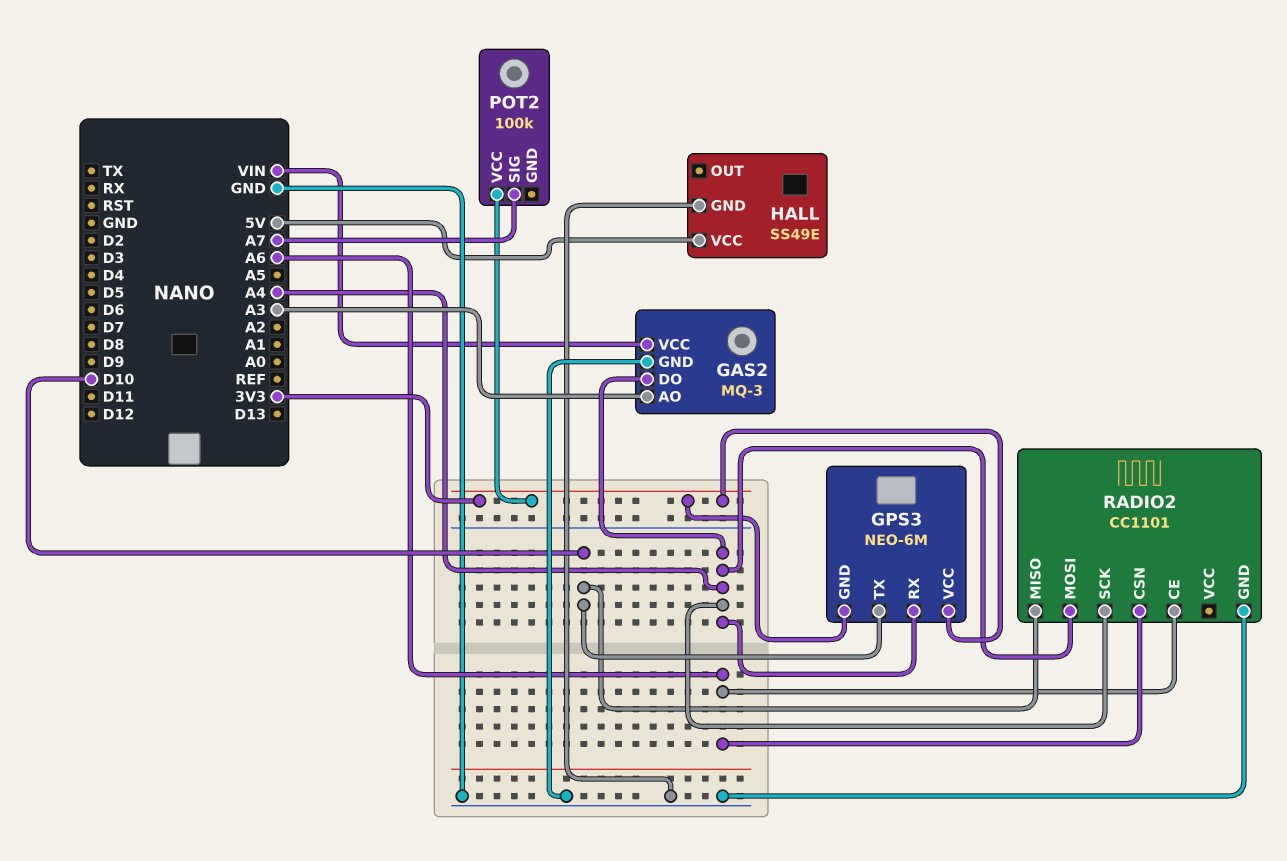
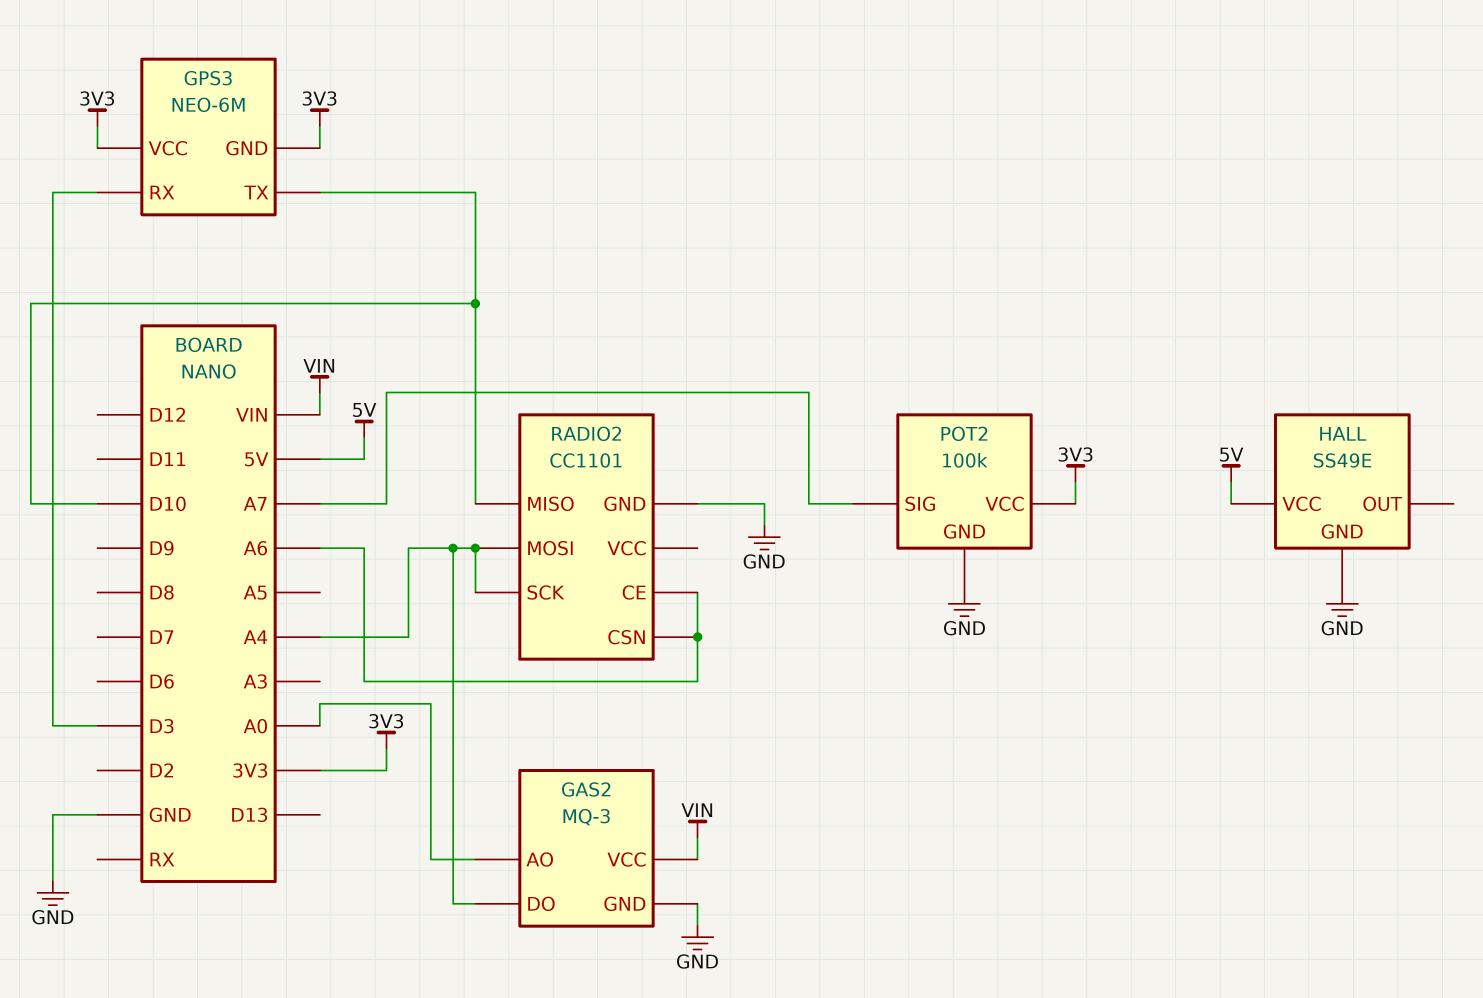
GAS2 pin AO: A3 -> A0
GPS3 pin RX: A4 -> D3
POT2 pin GND: none -> GND

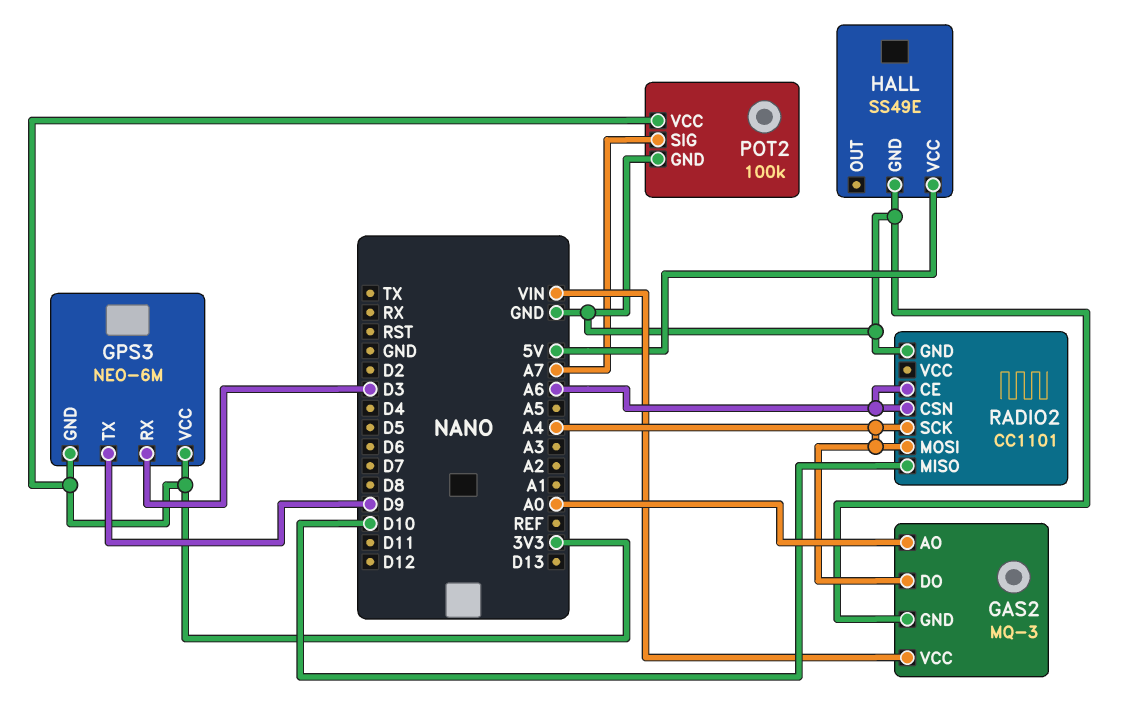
GPS3 pin TX: D10 -> D9

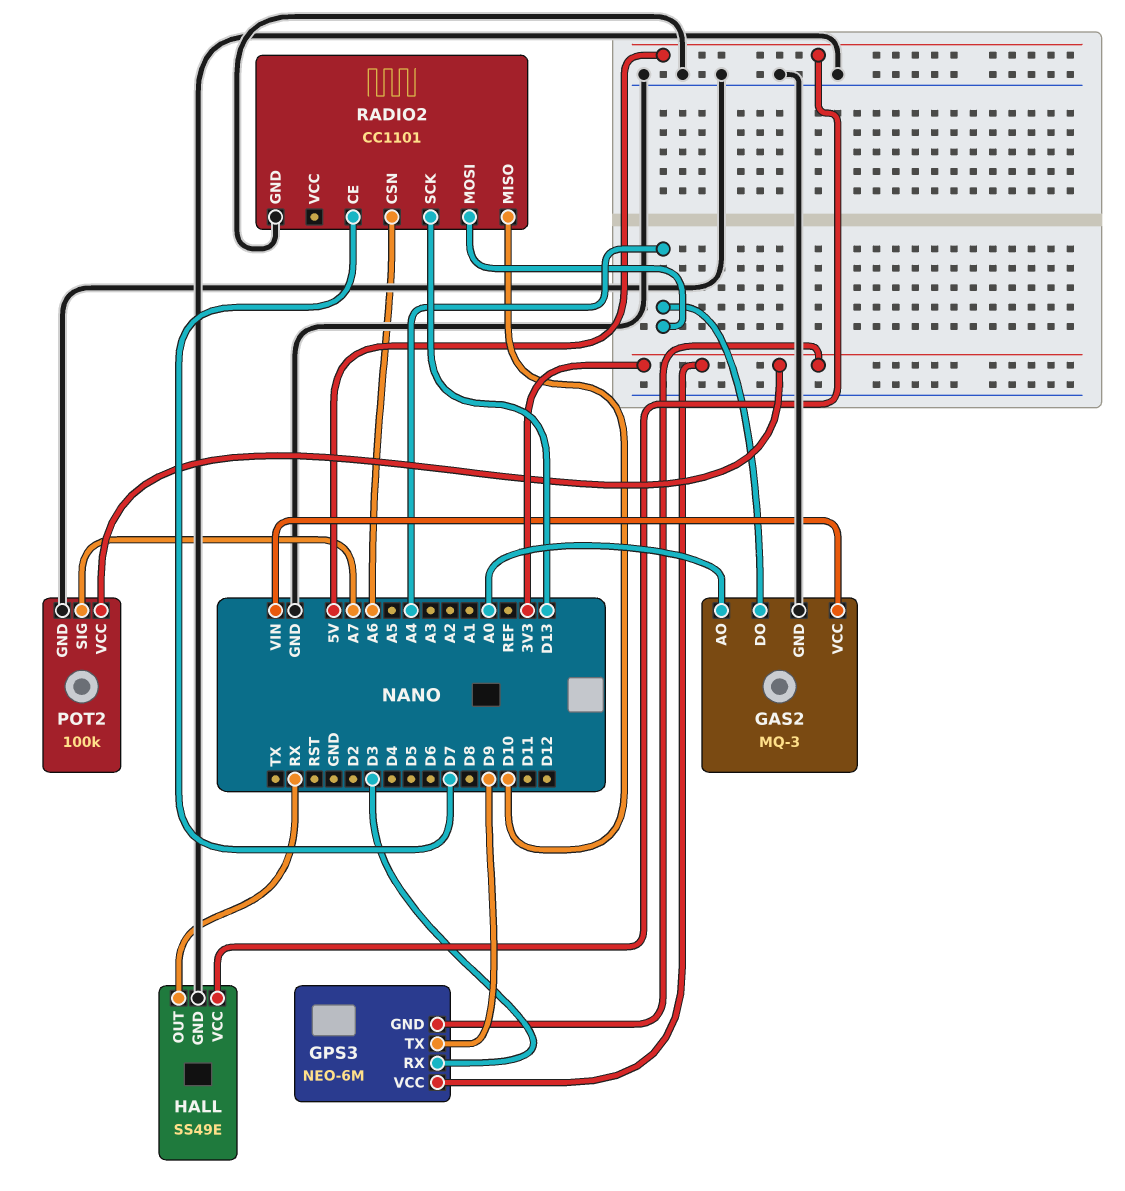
HALL pin OUT: none -> RX
RADIO2 pin CE: A6 -> D7
RADIO2 pin SCK: A4 -> D13

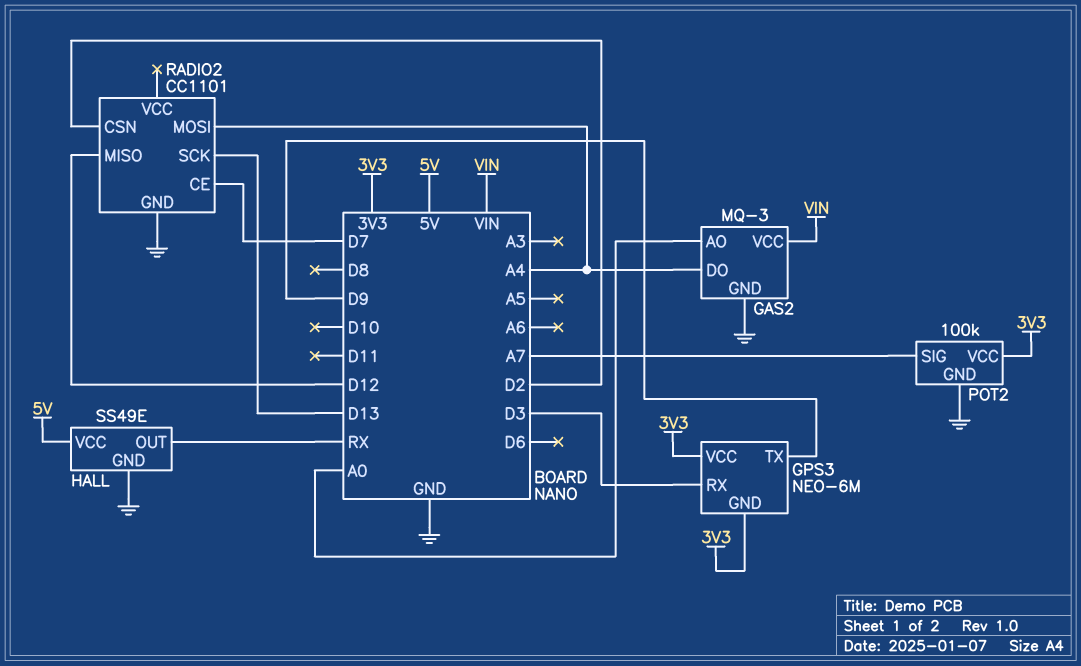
RADIO2 pin CSN: A6 -> D2
RADIO2 pin MISO: D10 -> D12

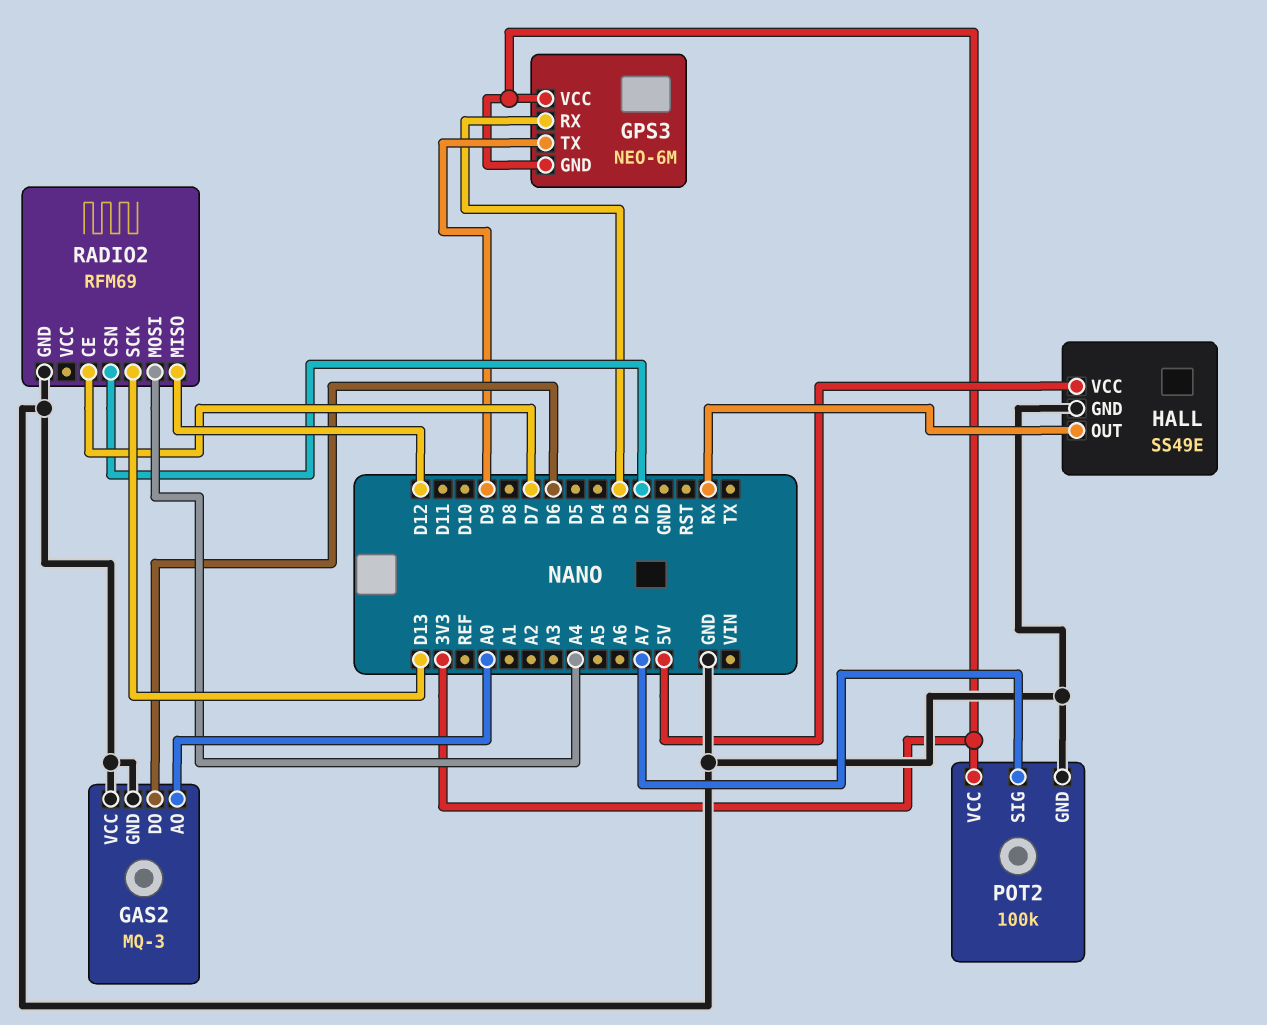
GAS2 pin DO: A4 -> D6
GAS2 pin VCC: VIN -> GND
RADIO2: CC1101 -> RFM69

